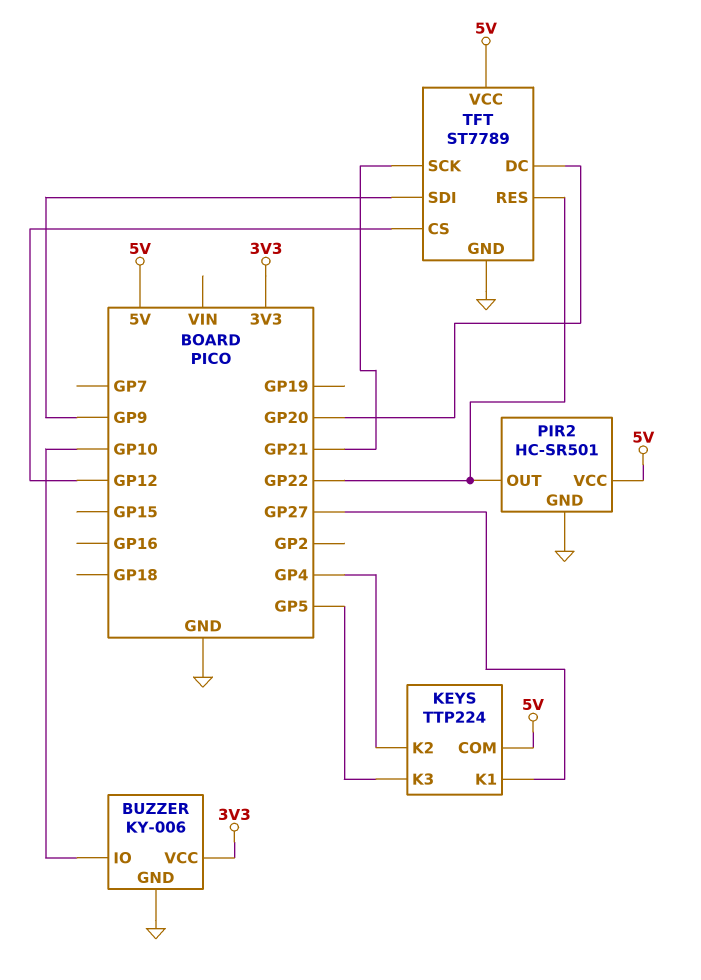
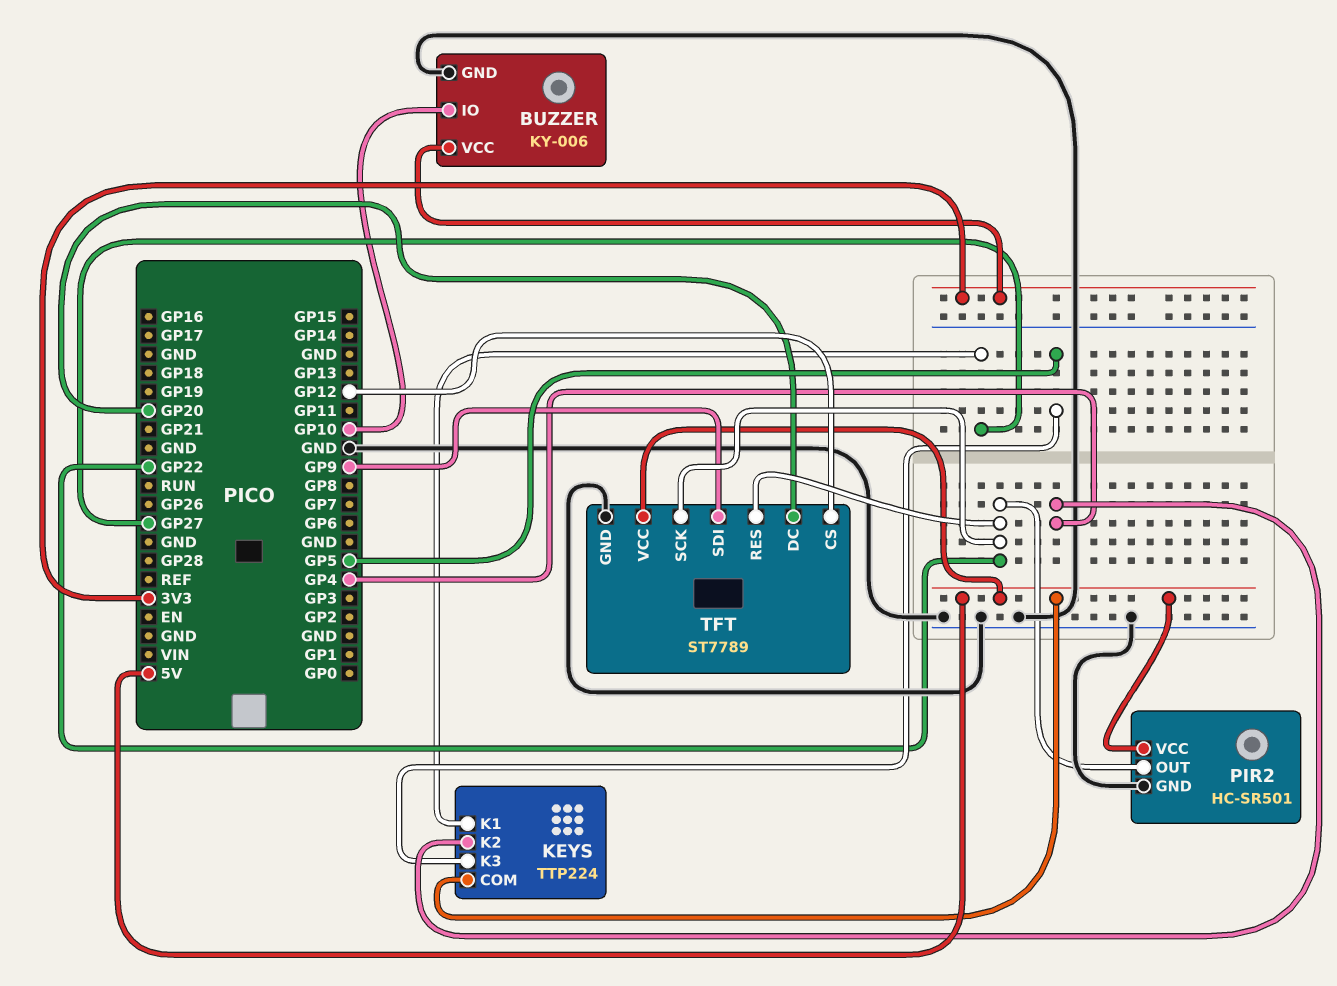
TFT pin SCK: GP21 -> GP22

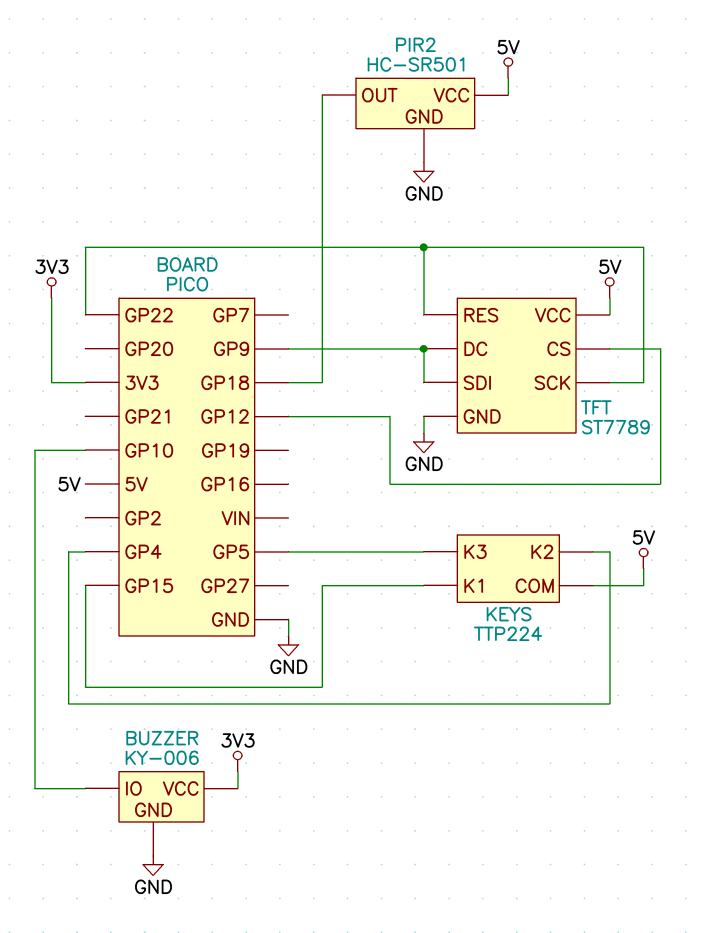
KEYS pin K1: GP27 -> GP15
PIR2 pin OUT: GP22 -> GP18
TFT pin DC: GP20 -> GP9

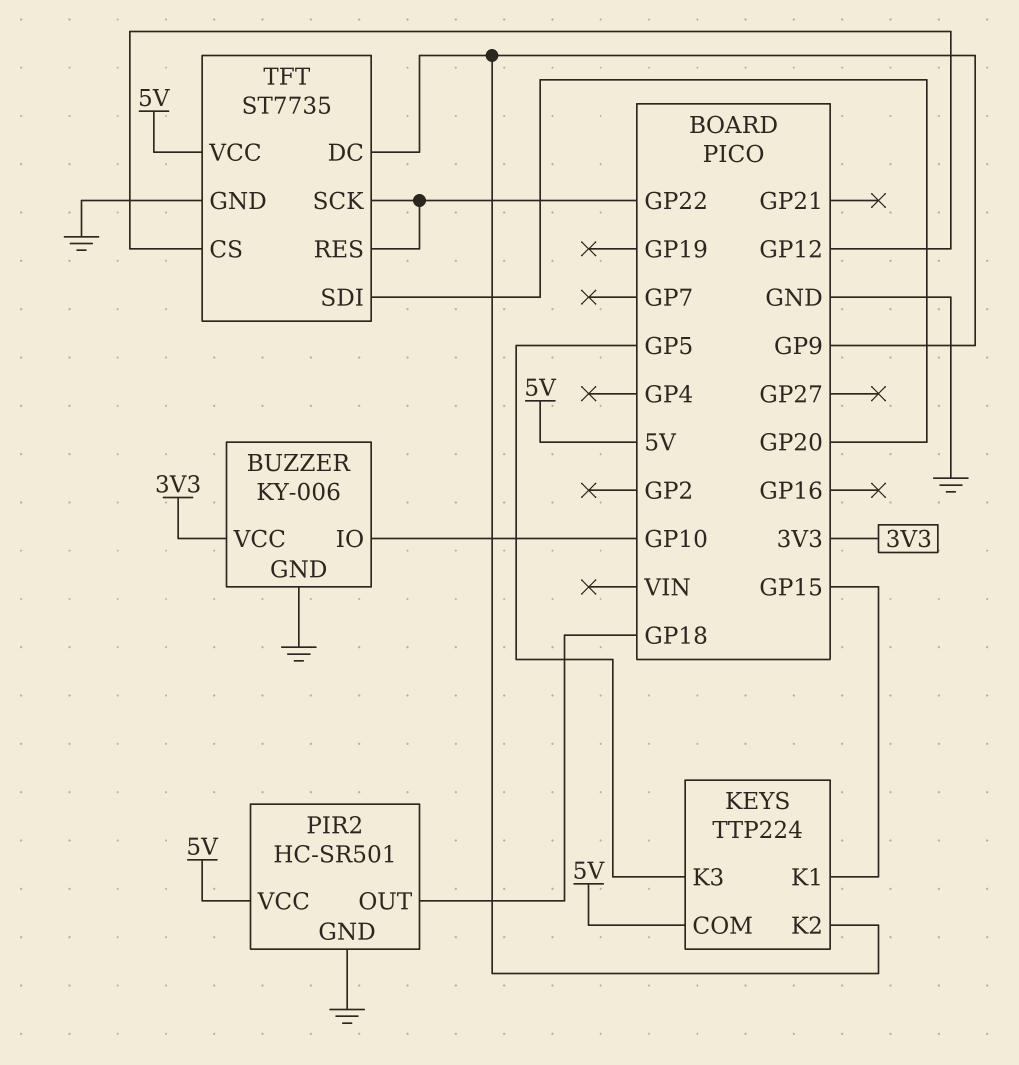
KEYS pin K2: GP4 -> GP9
TFT: ST7789 -> ST7735
TFT pin SDI: GP9 -> GP20

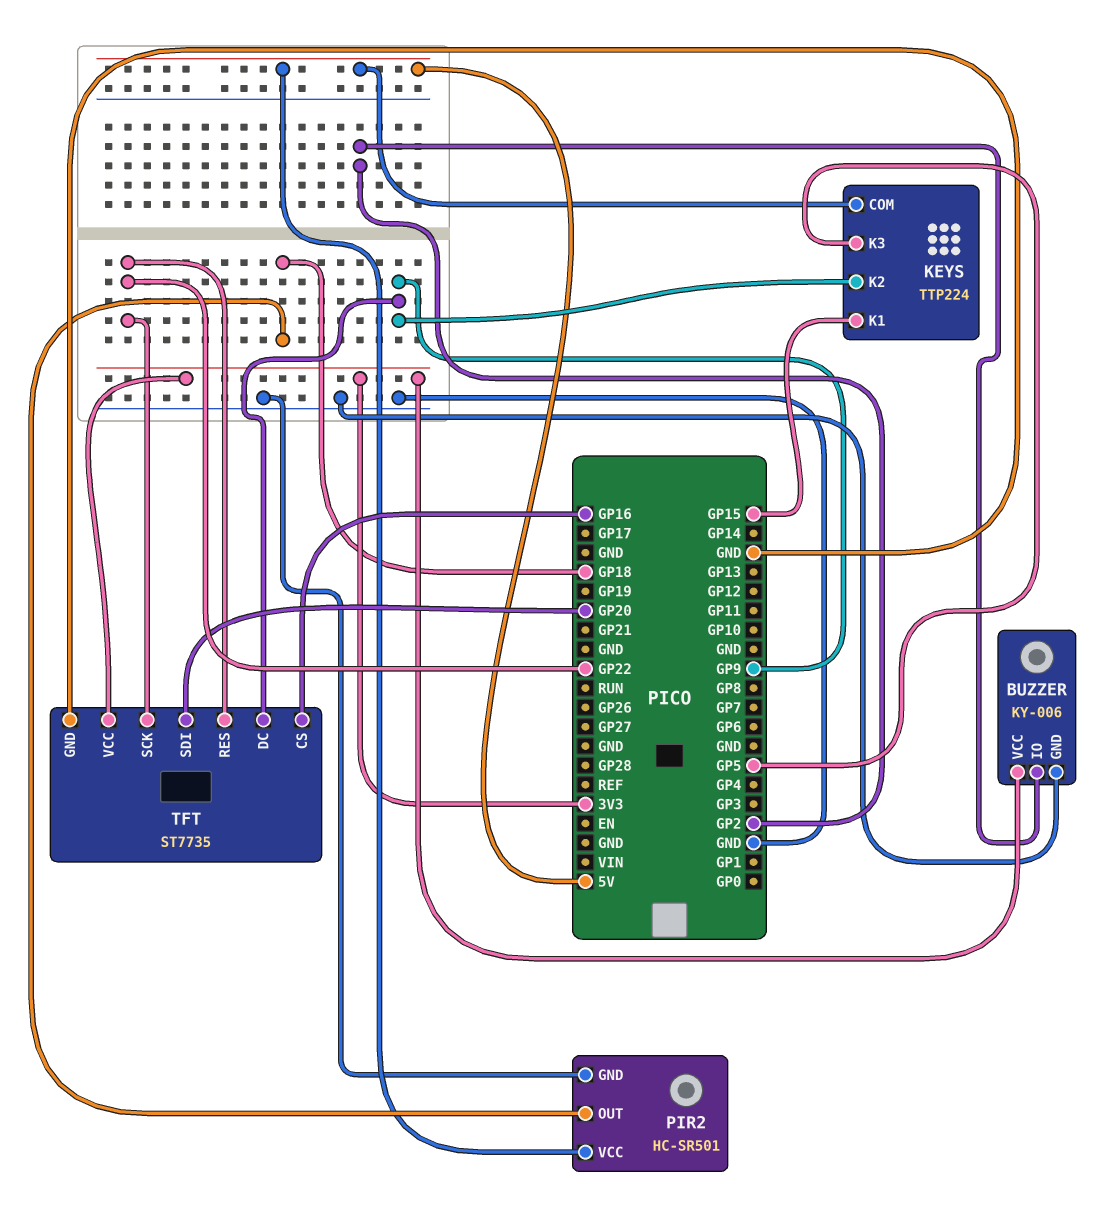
BUZZER pin IO: GP10 -> GP2
TFT pin CS: GP12 -> GP16
TFT pin VCC: 5V -> 3V3

